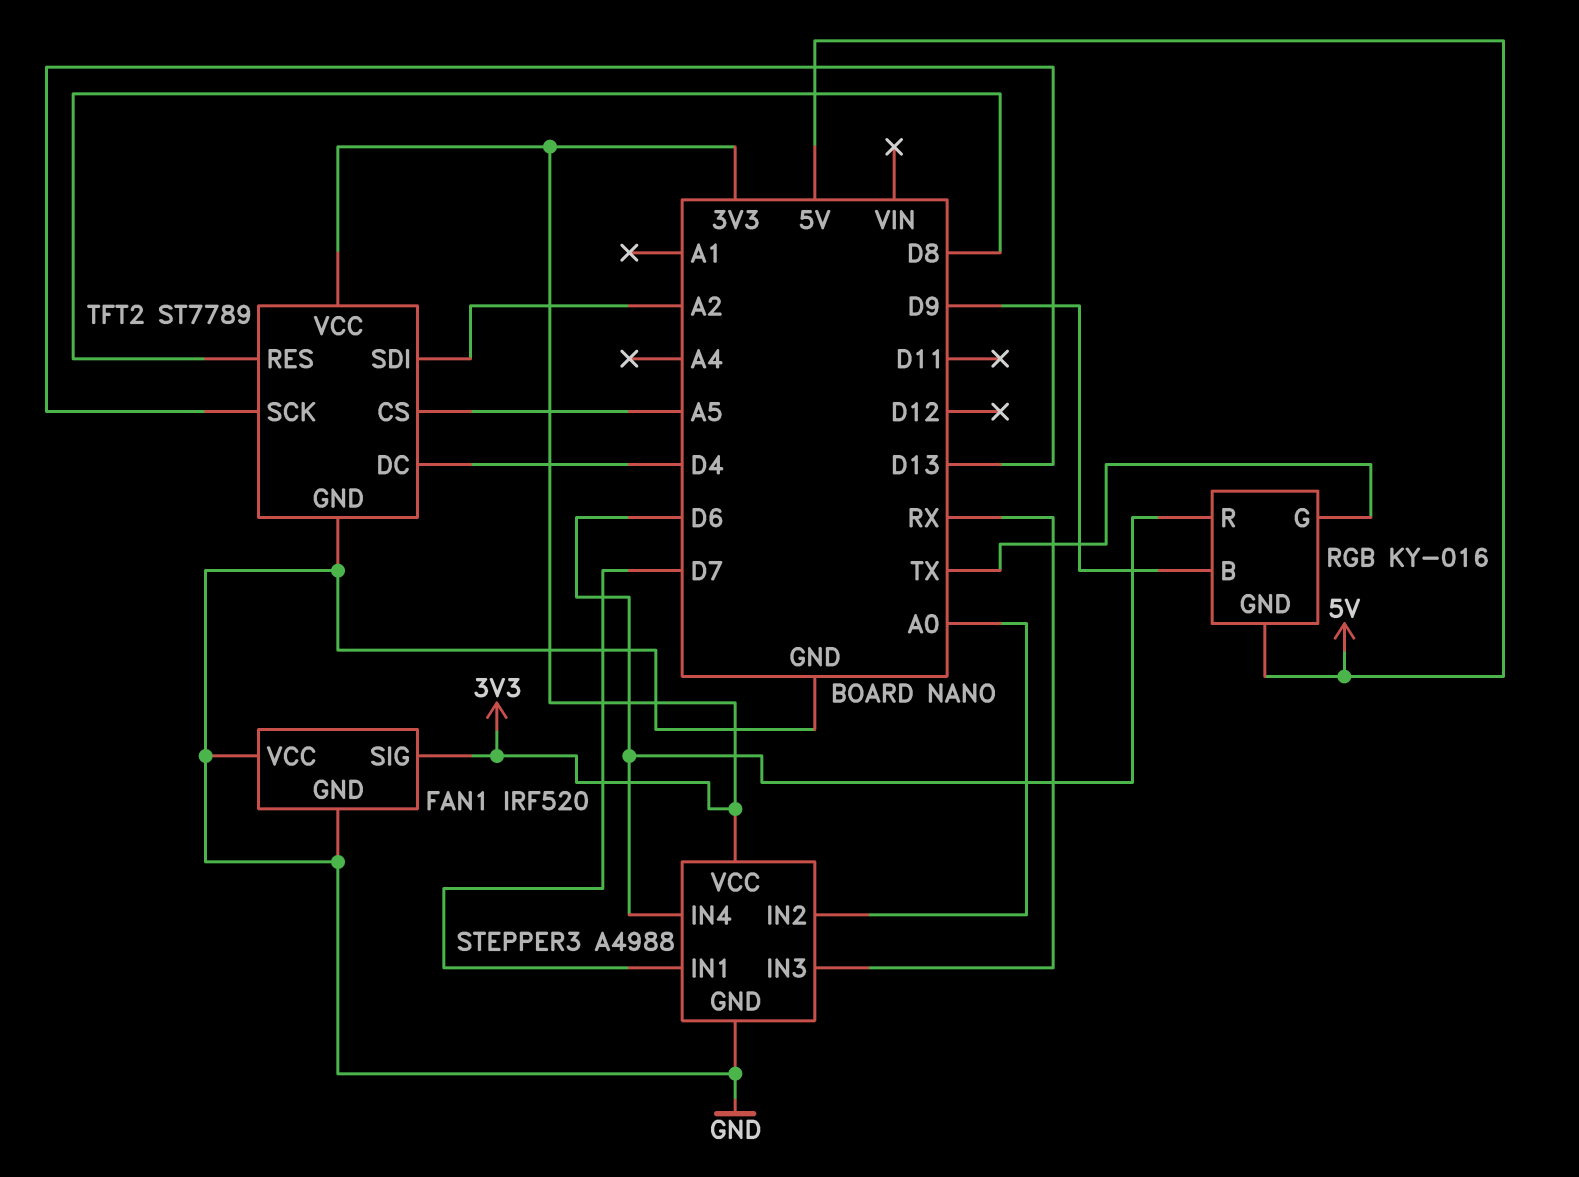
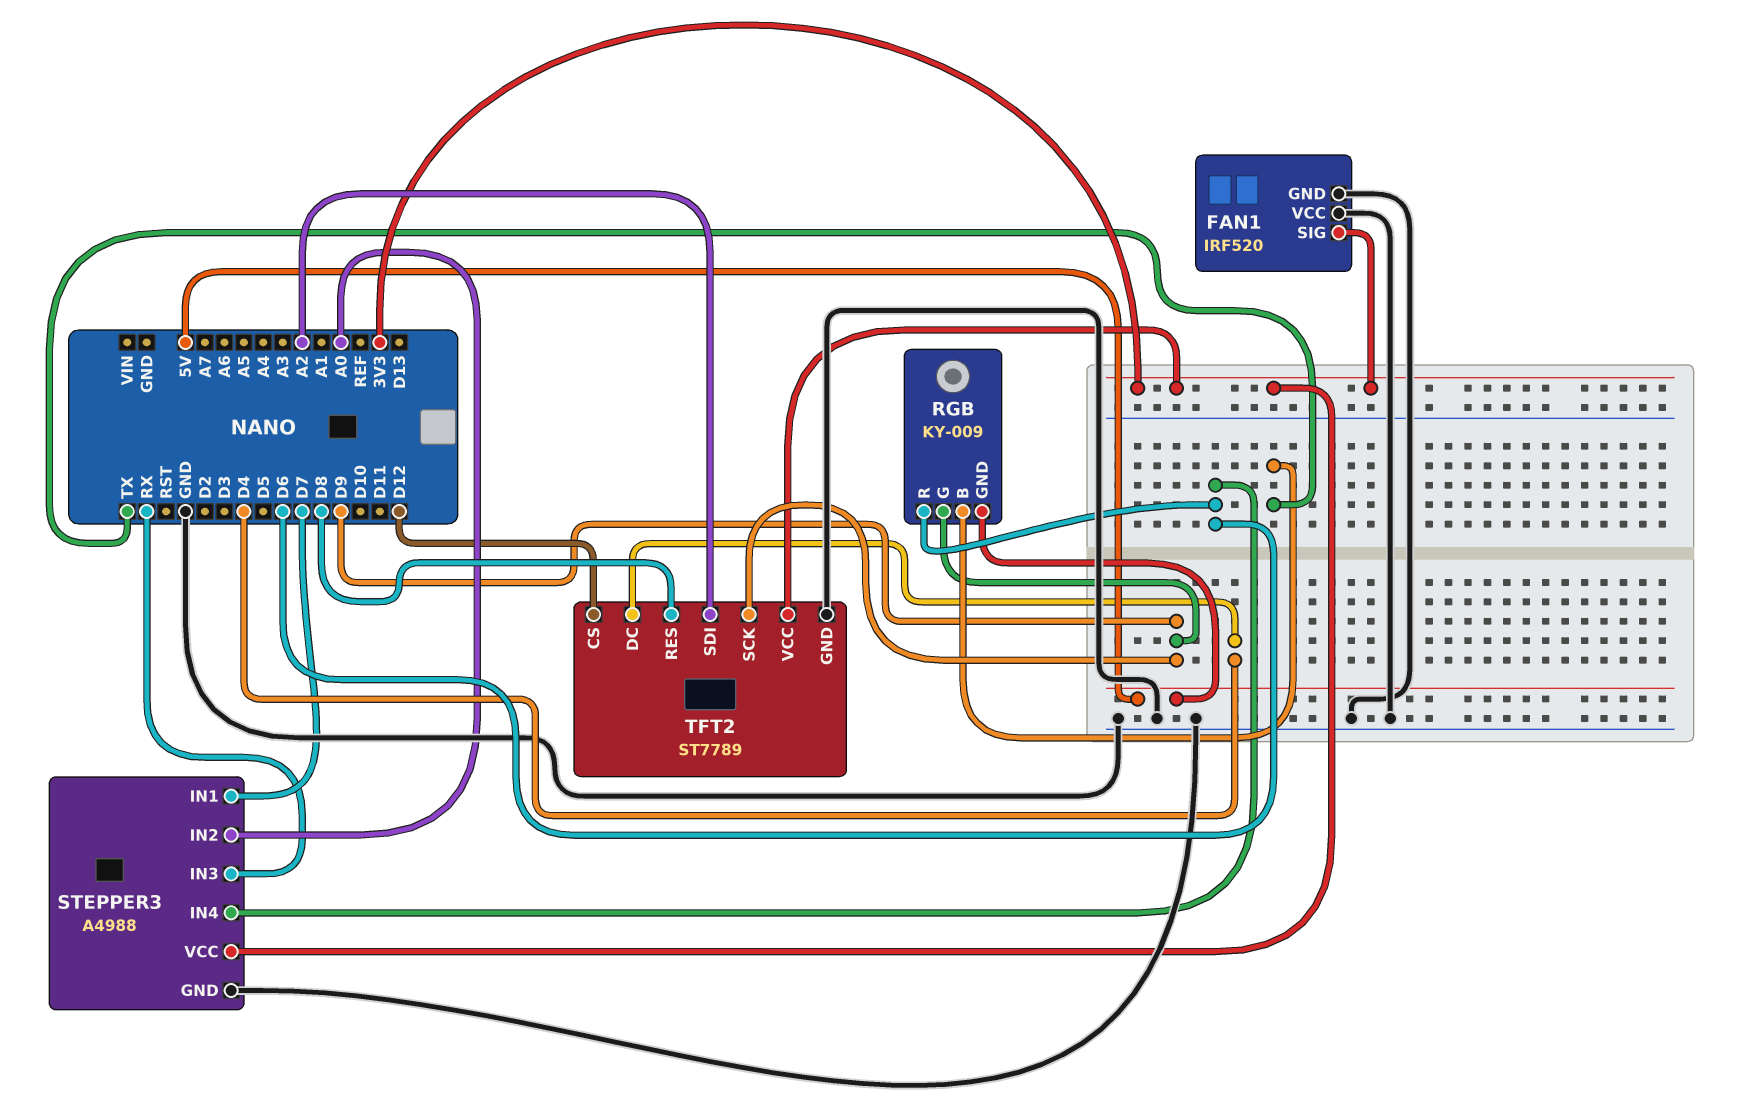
RGB: KY-016 -> KY-009
RGB pin B: D9 -> TX
RGB pin G: TX -> D9
TFT2 pin CS: A5 -> D12
TFT2 pin SCK: D13 -> D9

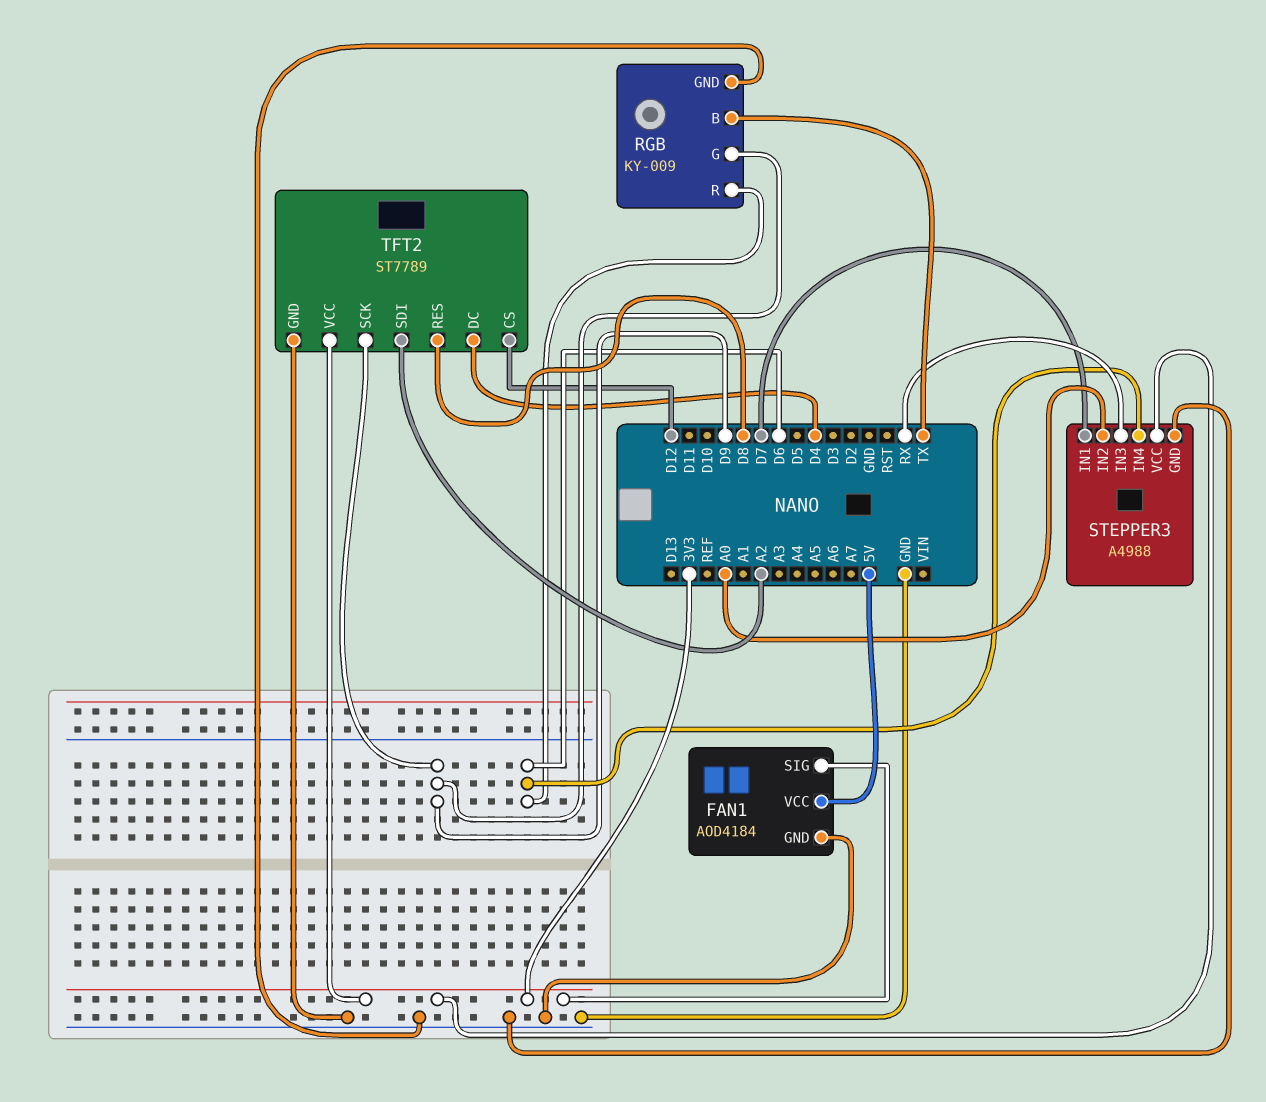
FAN1: IRF520 -> AOD4184
FAN1 pin VCC: GND -> 5V
RGB pin GND: 5V -> GND

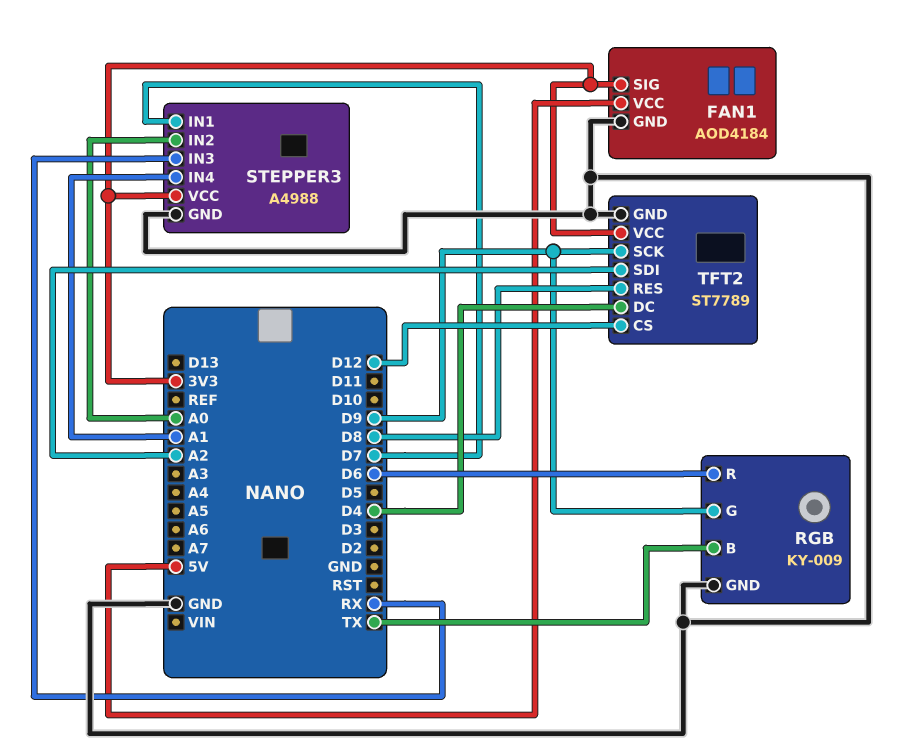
STEPPER3 pin IN4: D6 -> A1

